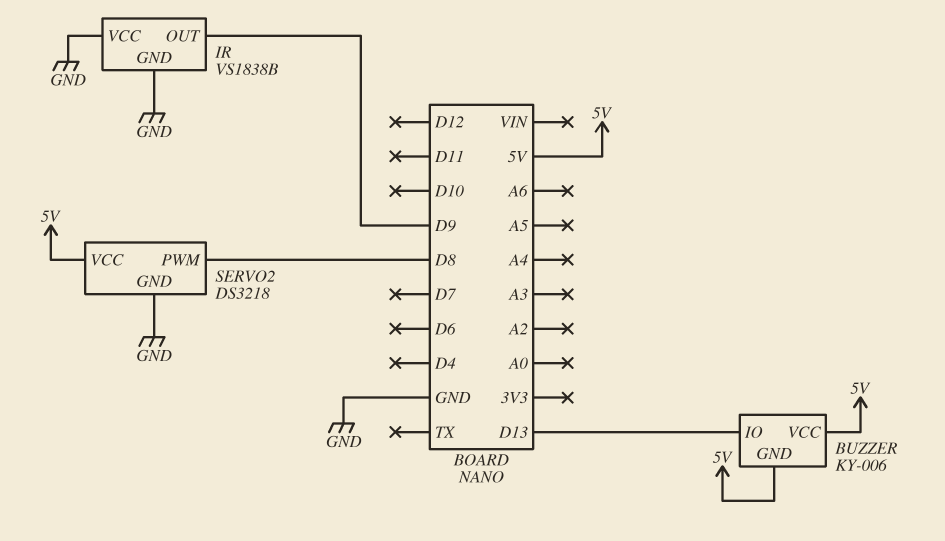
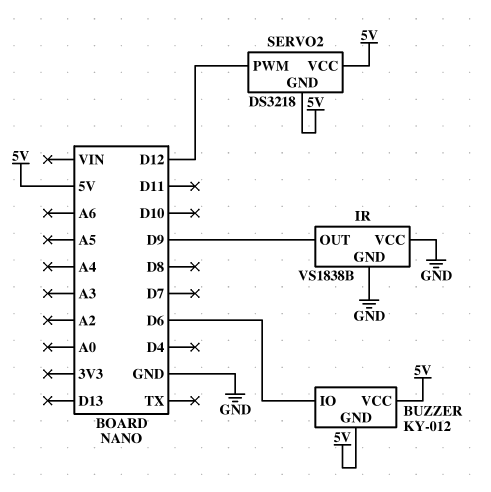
BUZZER: KY-006 -> KY-012
BUZZER pin IO: D13 -> D6
SERVO2 pin GND: GND -> 5V
SERVO2 pin PWM: D8 -> D12

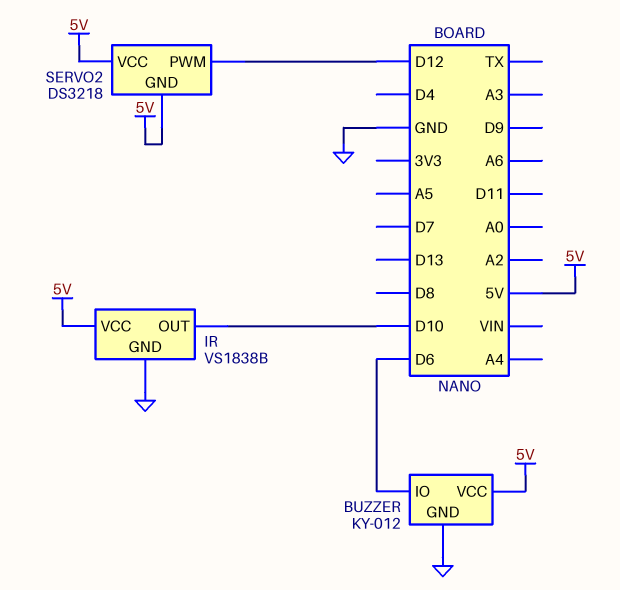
BUZZER pin GND: 5V -> GND
IR pin OUT: D9 -> D10
IR pin VCC: GND -> 5V

